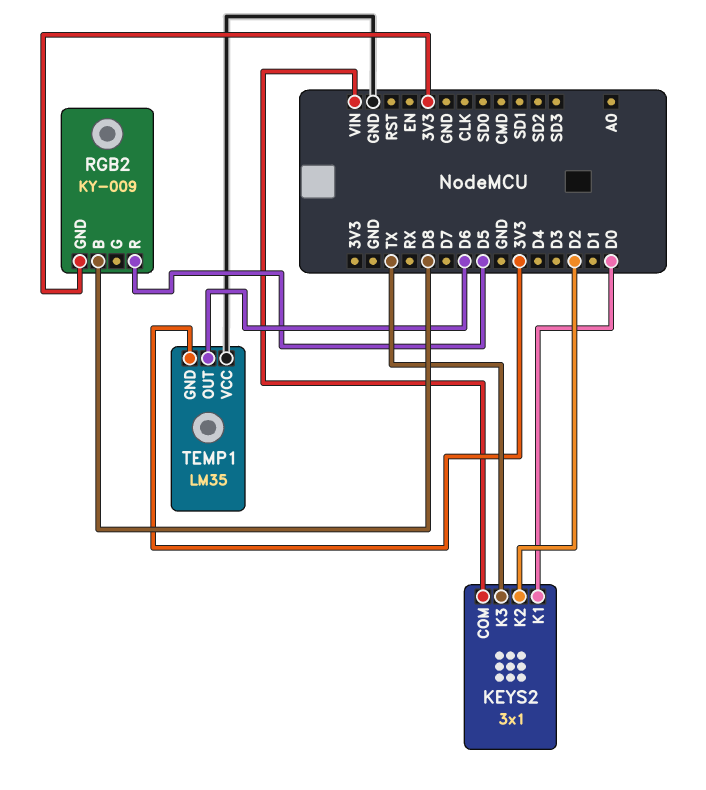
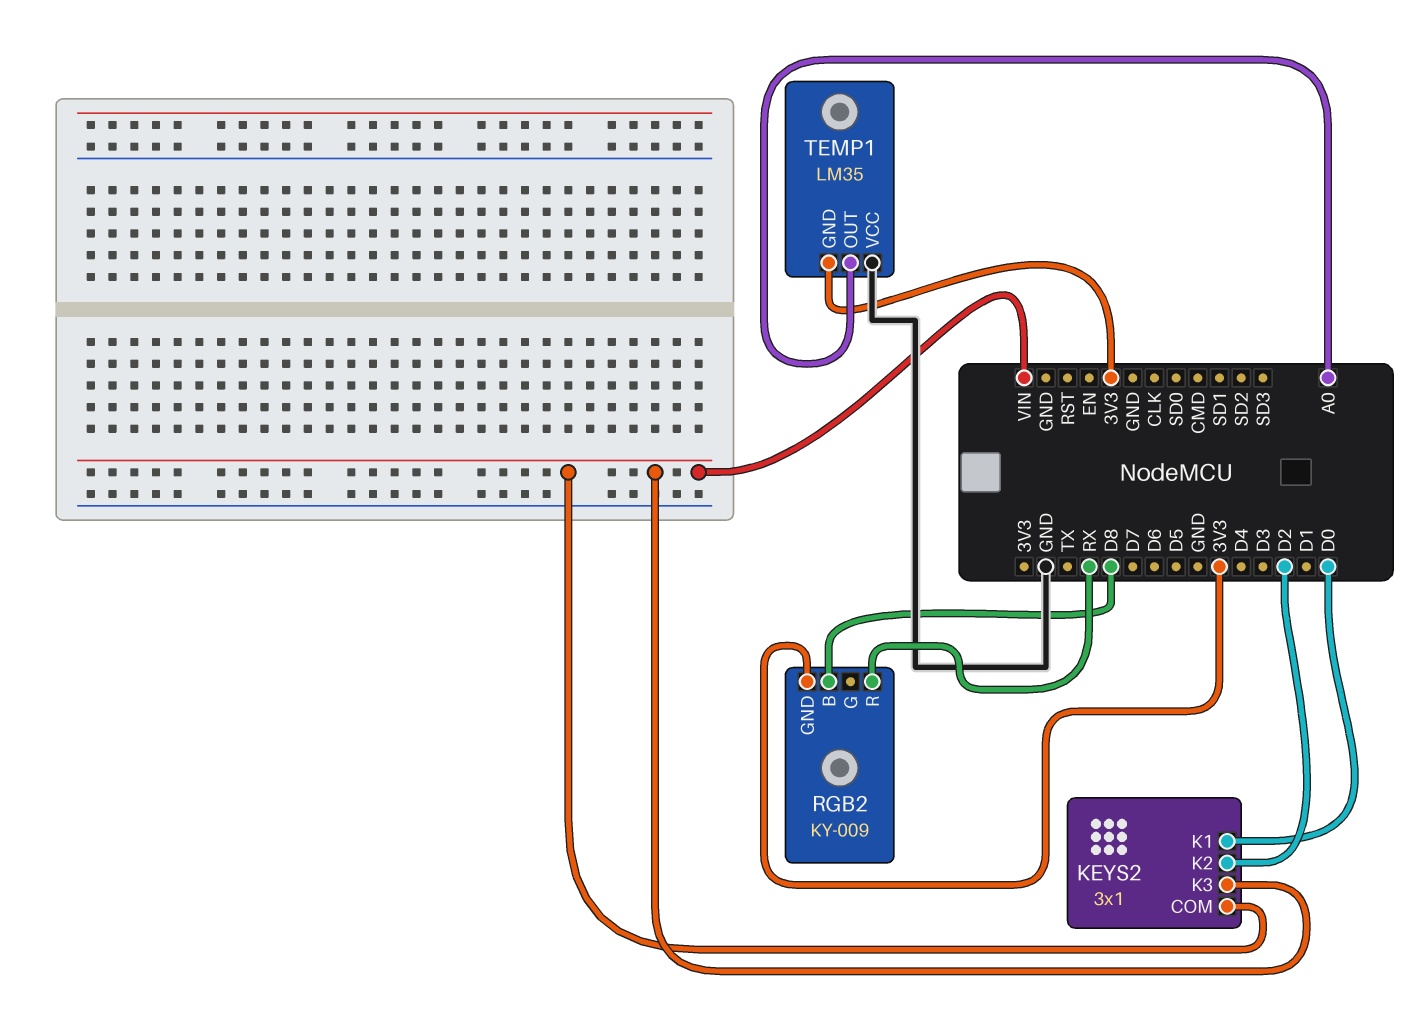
KEYS2 pin K3: TX -> VIN
RGB2 pin R: D5 -> RX
TEMP1 pin OUT: D6 -> A0

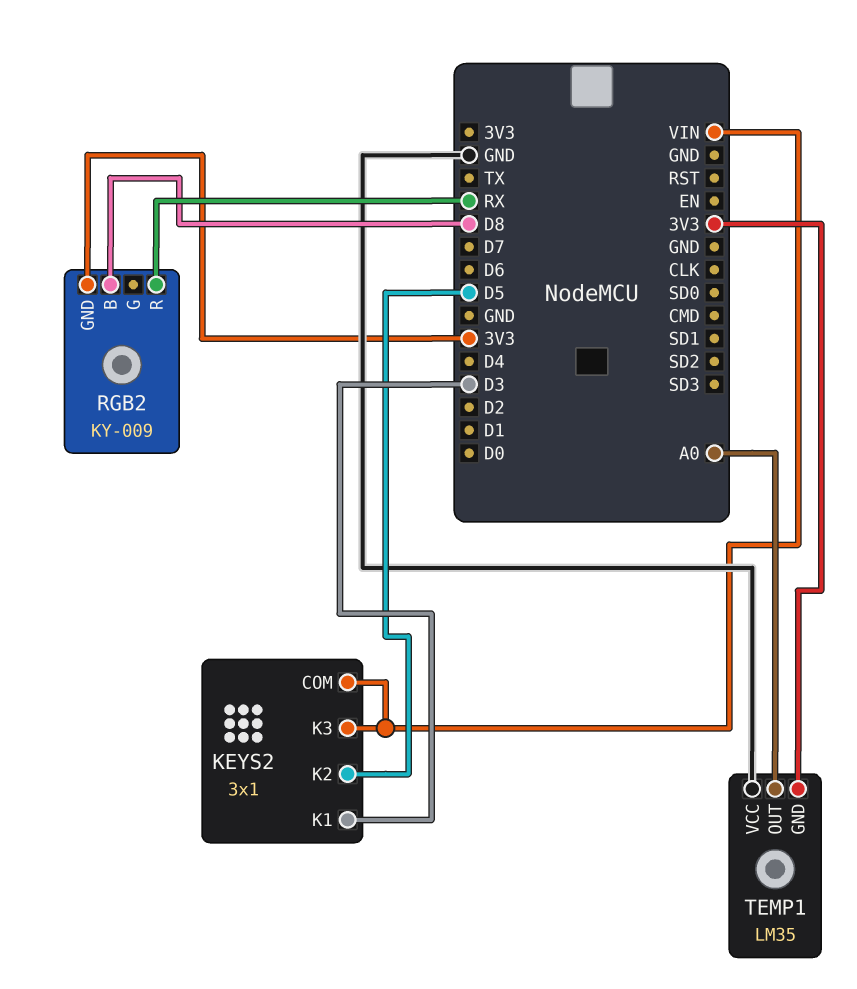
KEYS2 pin K1: D0 -> D3
KEYS2 pin K2: D2 -> D5

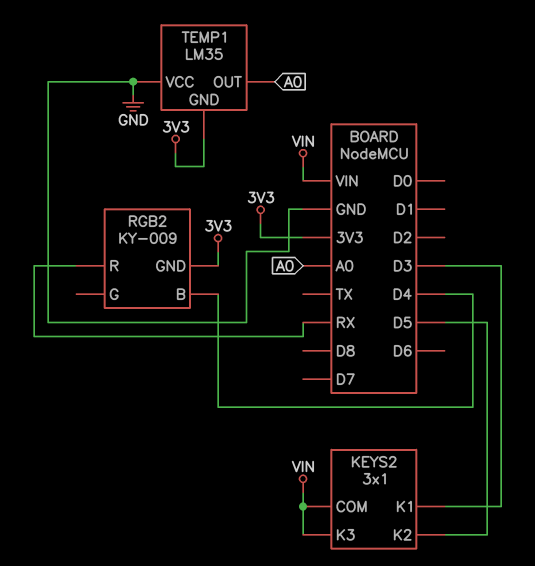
RGB2 pin B: D8 -> D4

